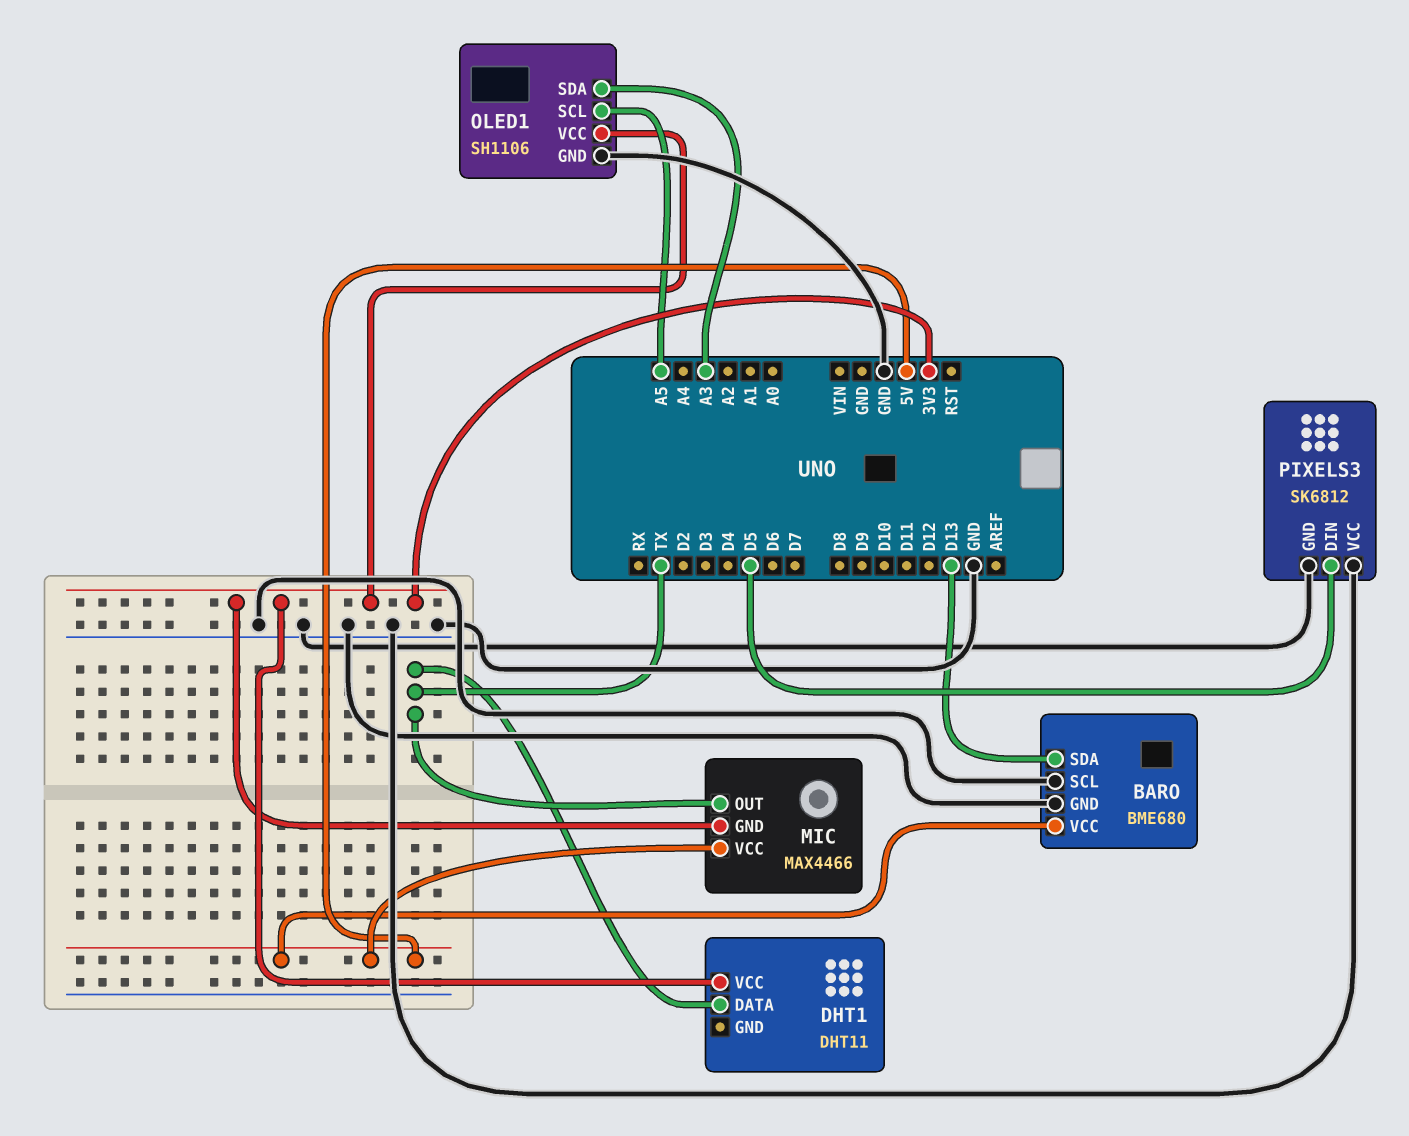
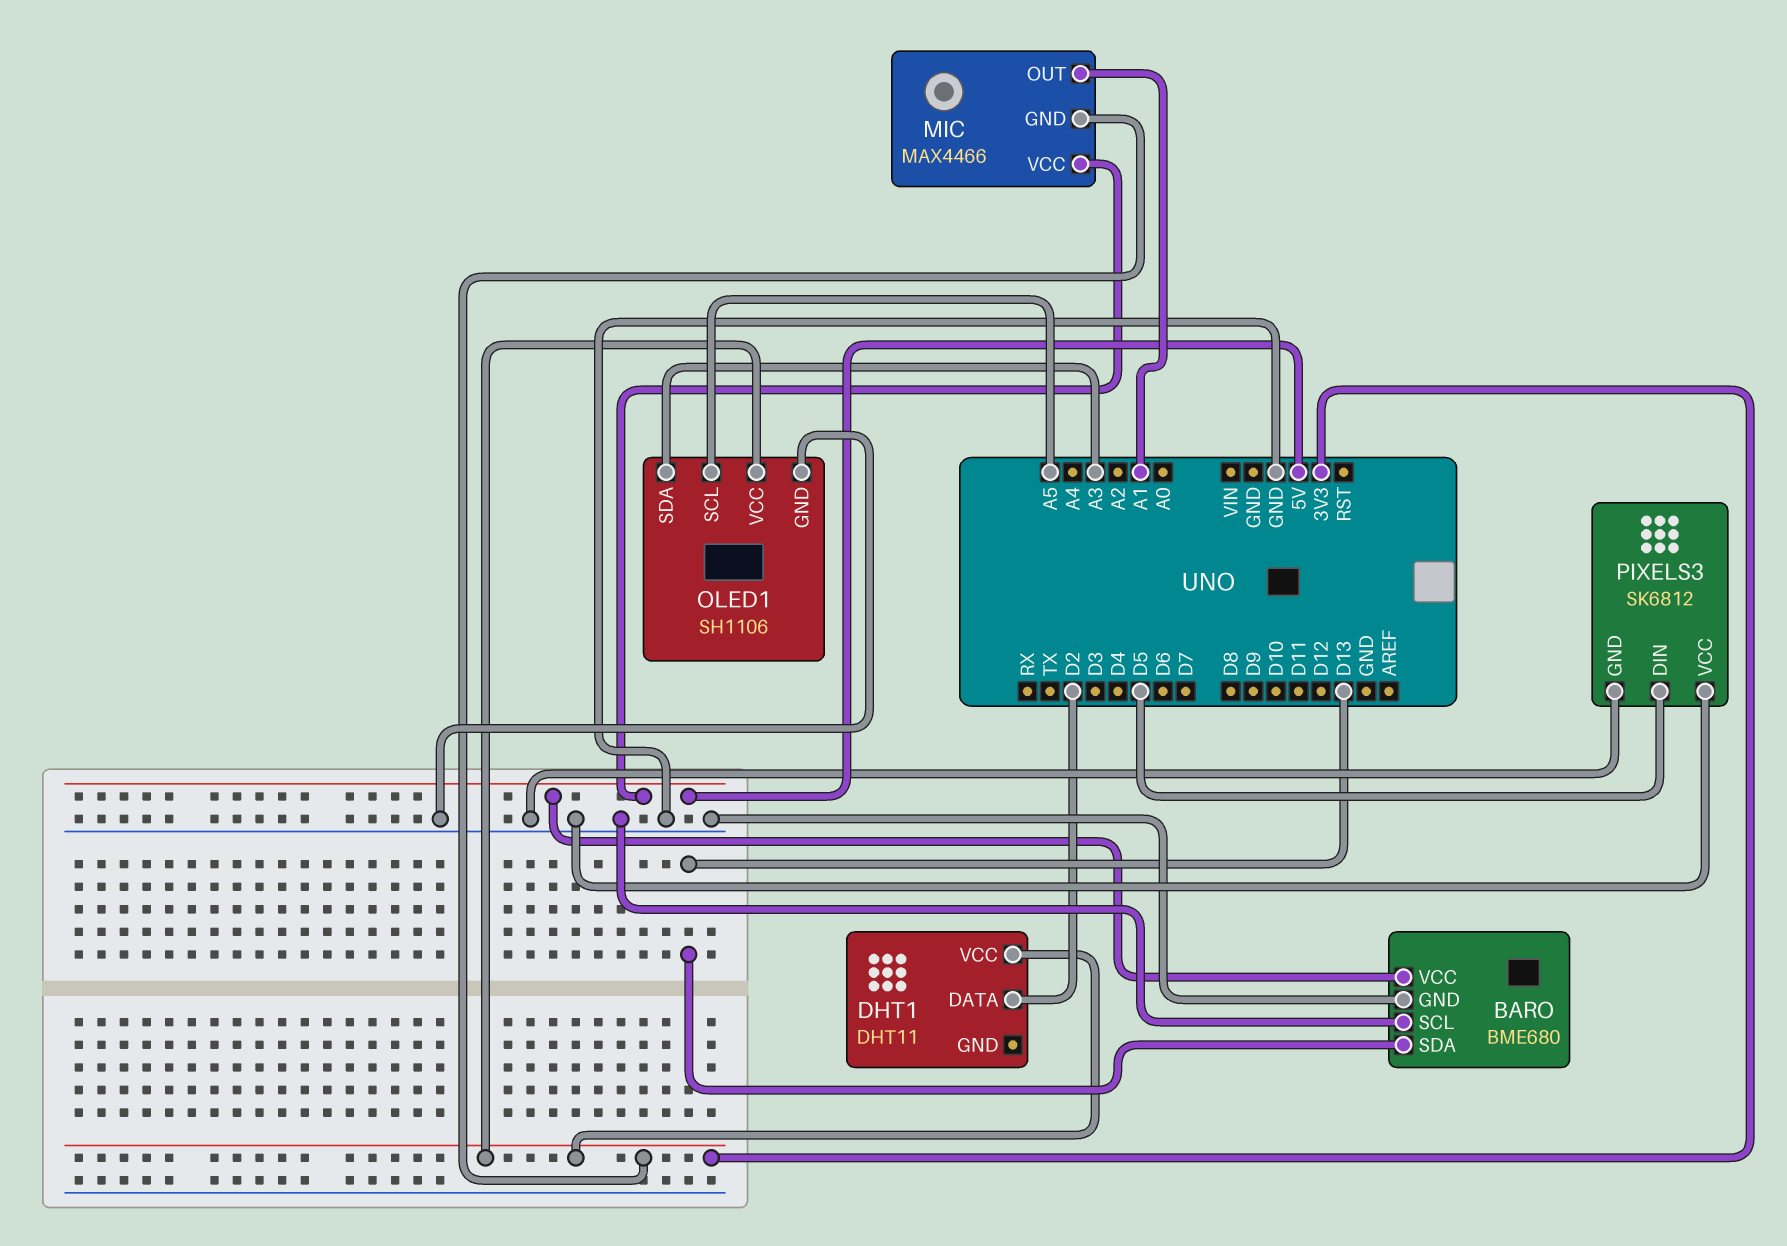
DHT1 pin DATA: TX -> D2
MIC pin OUT: TX -> A1

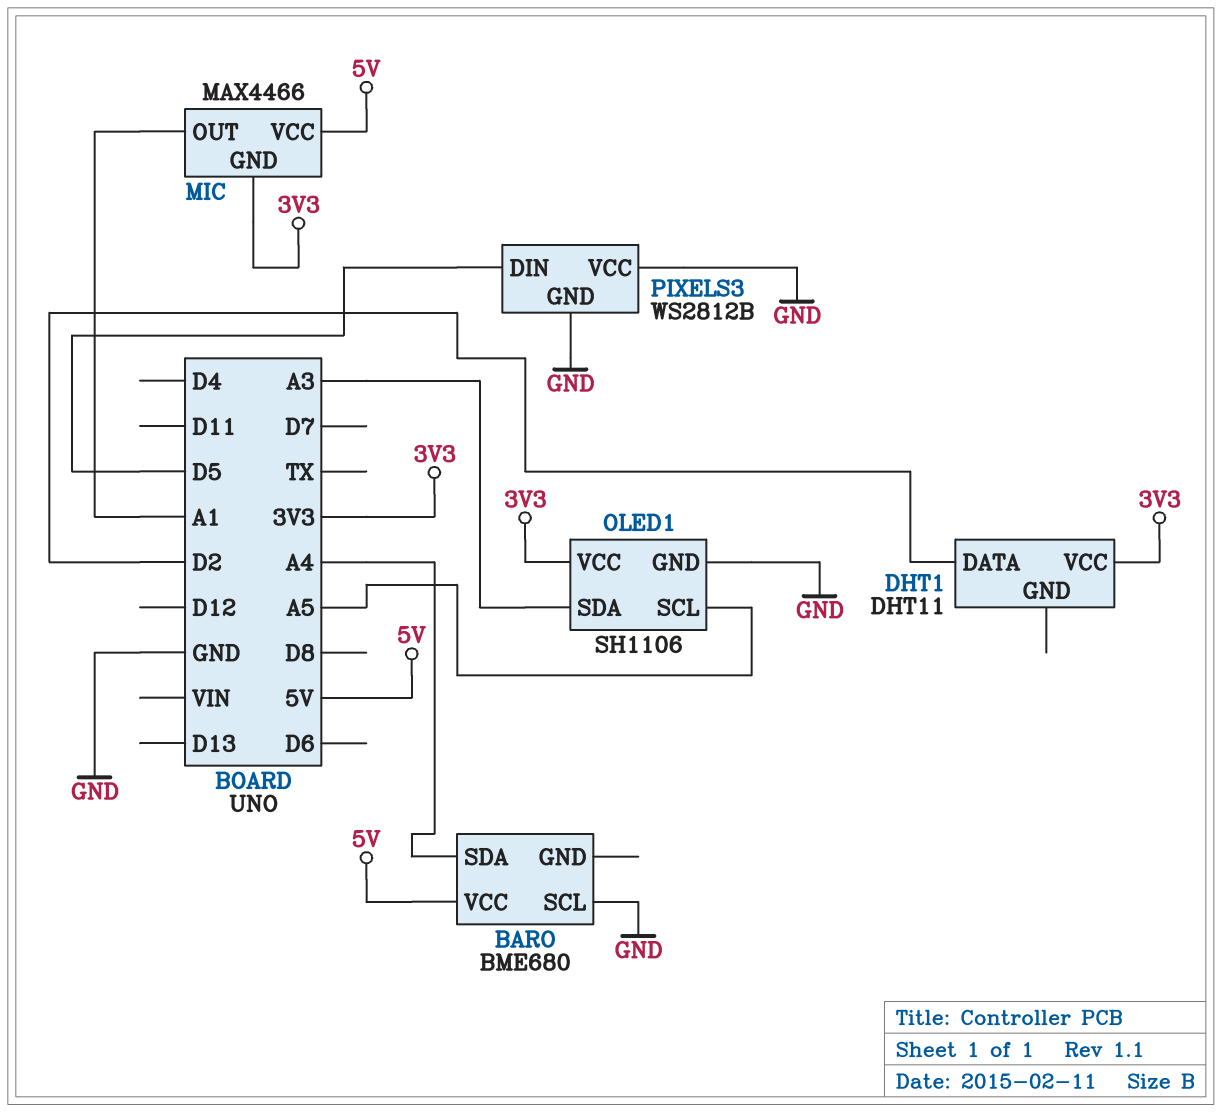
BARO pin GND: GND -> none
BARO pin SDA: D13 -> A4
PIXELS3: SK6812 -> WS2812B

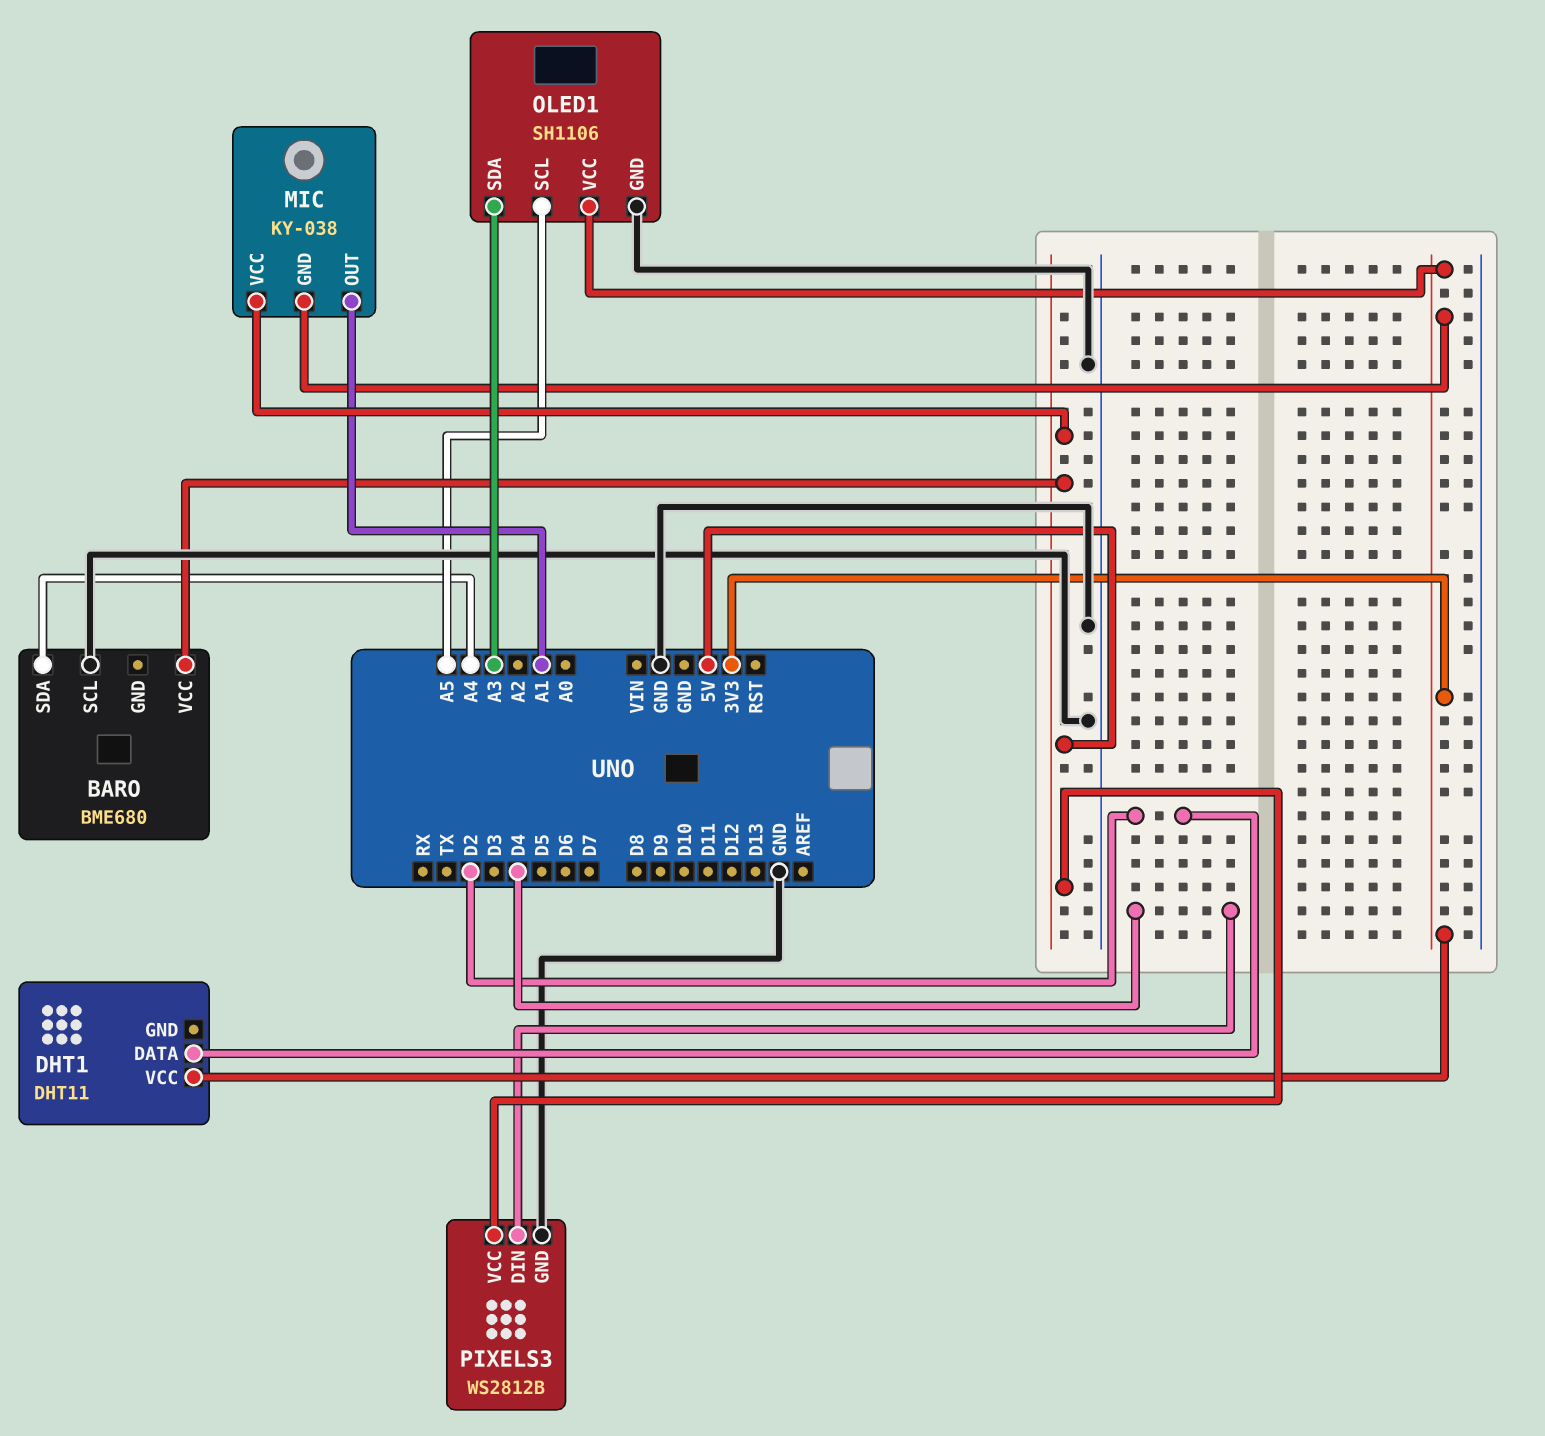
MIC: MAX4466 -> KY-038
PIXELS3 pin DIN: D5 -> D4
PIXELS3 pin VCC: GND -> 5V

